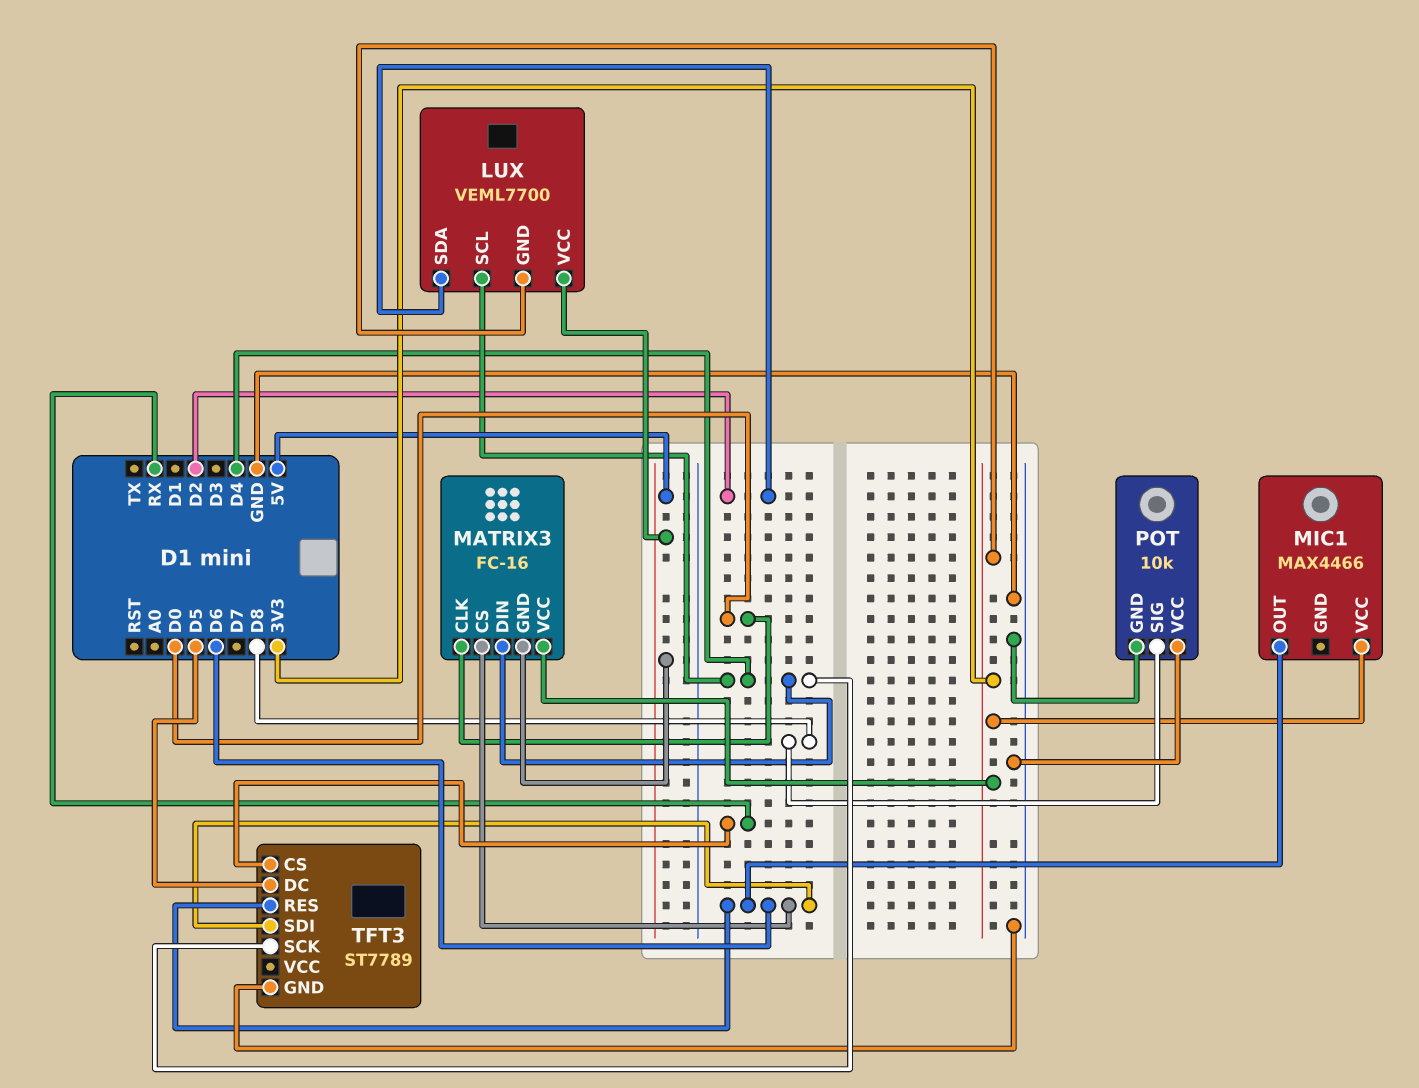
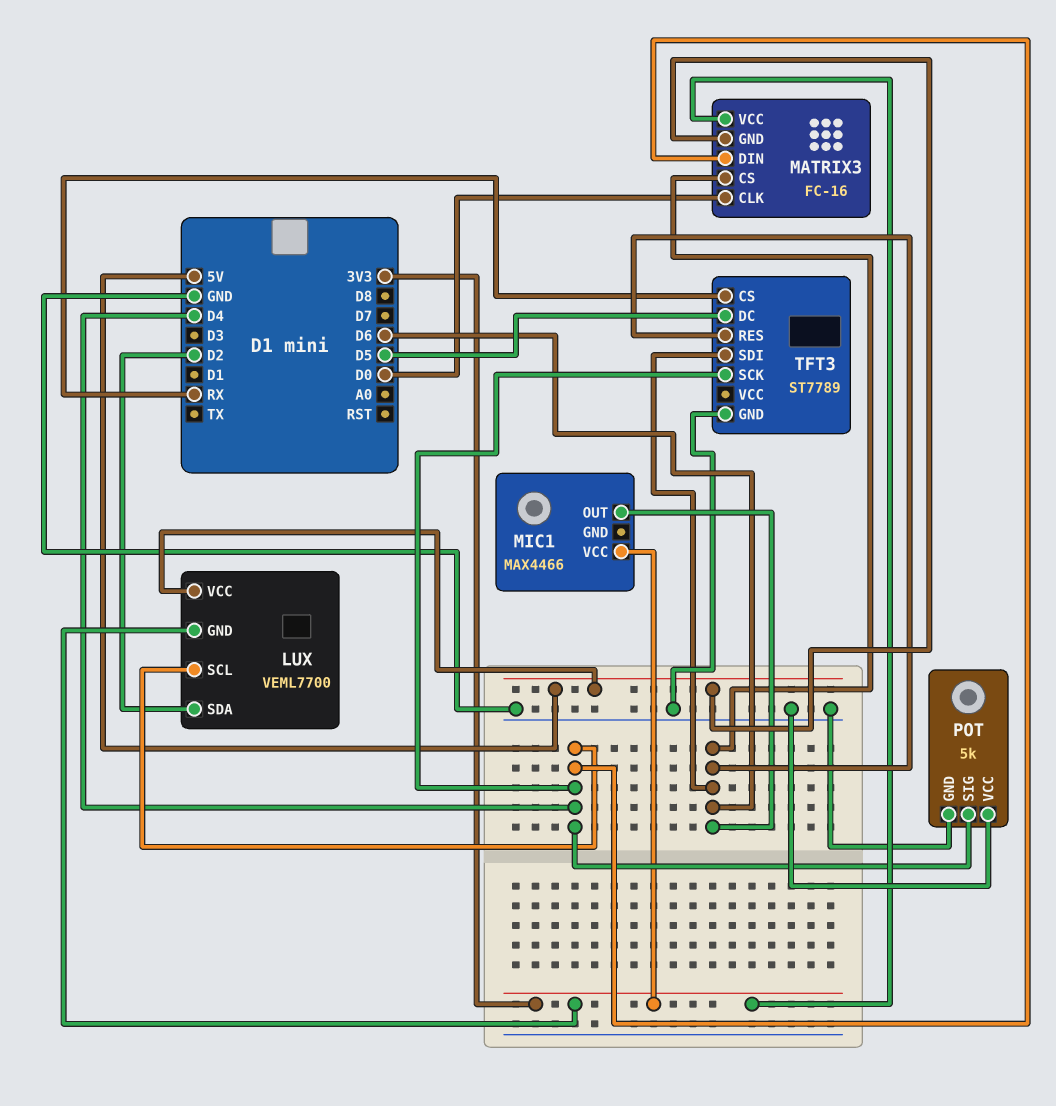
POT: 10k -> 5k
POT pin SIG: D8 -> D4

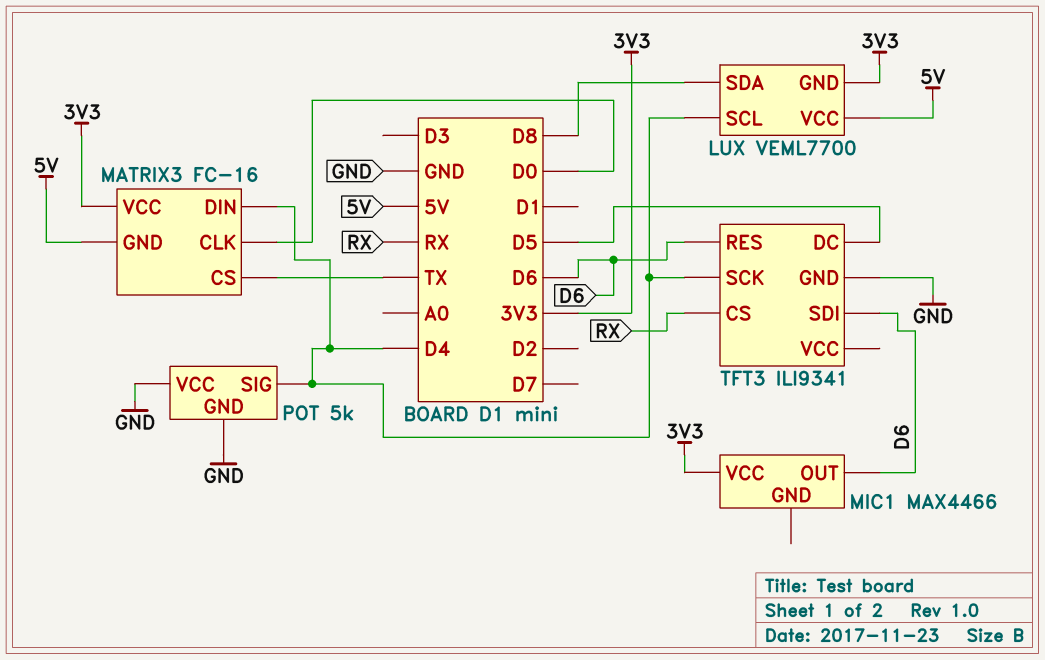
LUX pin SDA: D2 -> D8
MATRIX3 pin CS: D6 -> TX
TFT3: ST7789 -> ILI9341

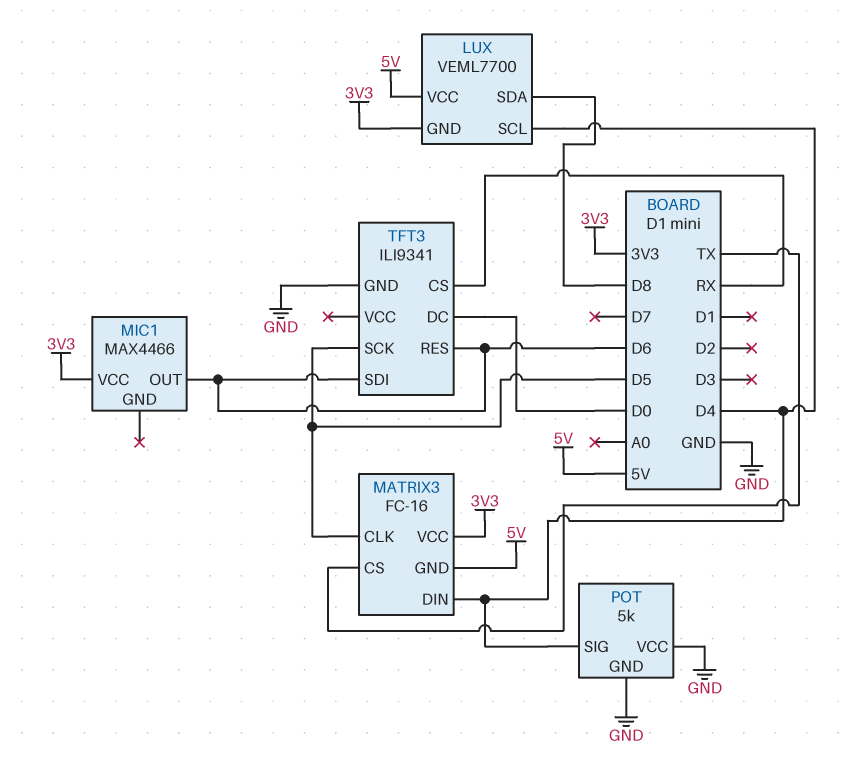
MATRIX3 pin CLK: D0 -> D5
TFT3 pin DC: D5 -> D0
TFT3 pin SCK: D4 -> D5

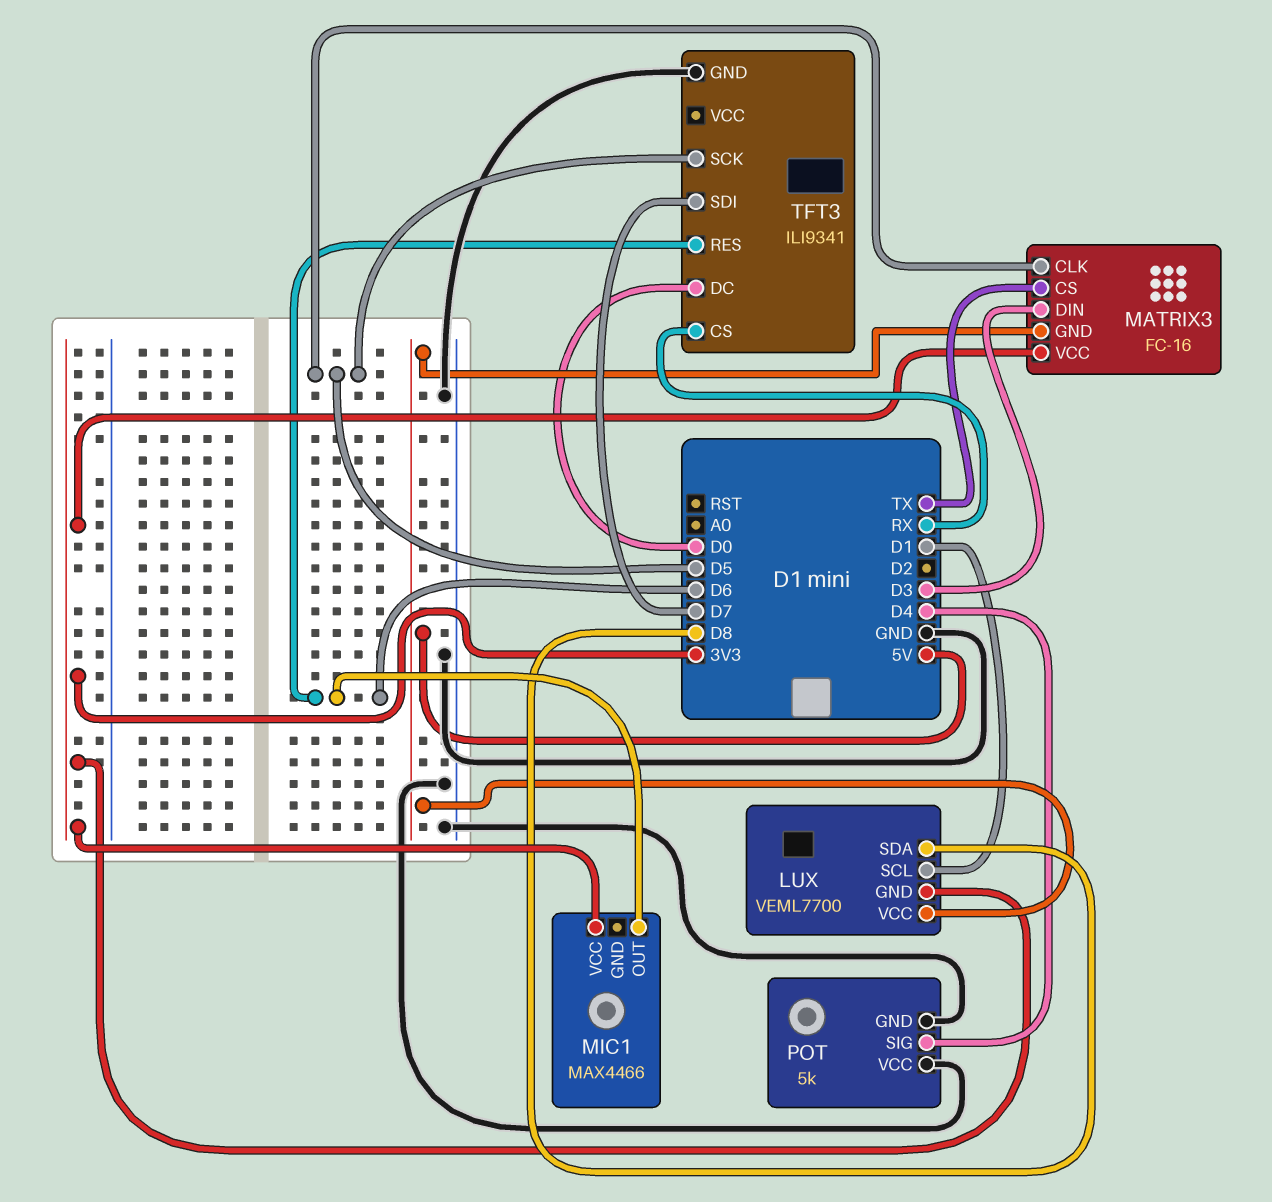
LUX pin SCL: D4 -> D1
MATRIX3 pin DIN: D4 -> D3
TFT3 pin SDI: D6 -> D7

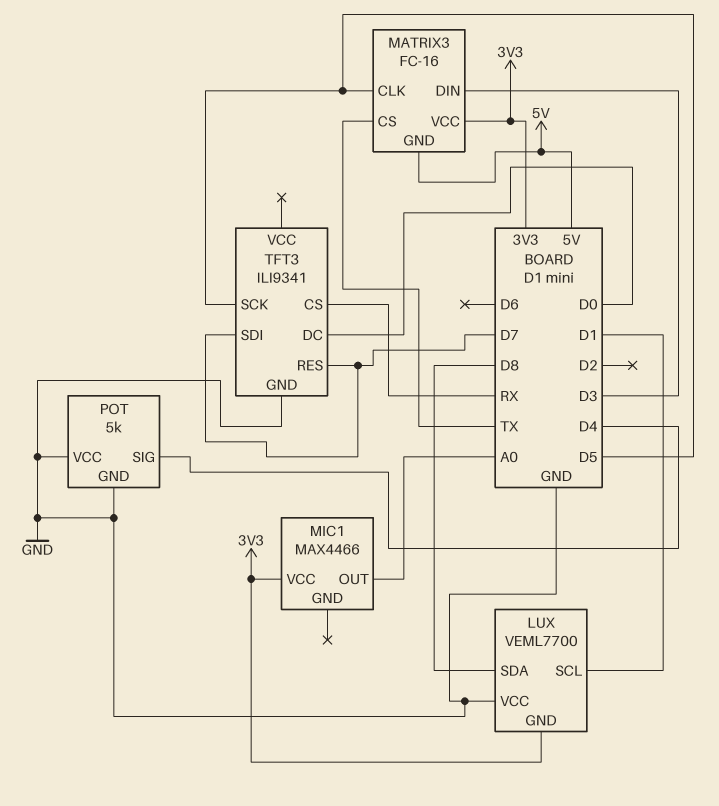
LUX pin VCC: 5V -> GND
MIC1 pin OUT: D6 -> A0
TFT3 pin RES: D6 -> D7

